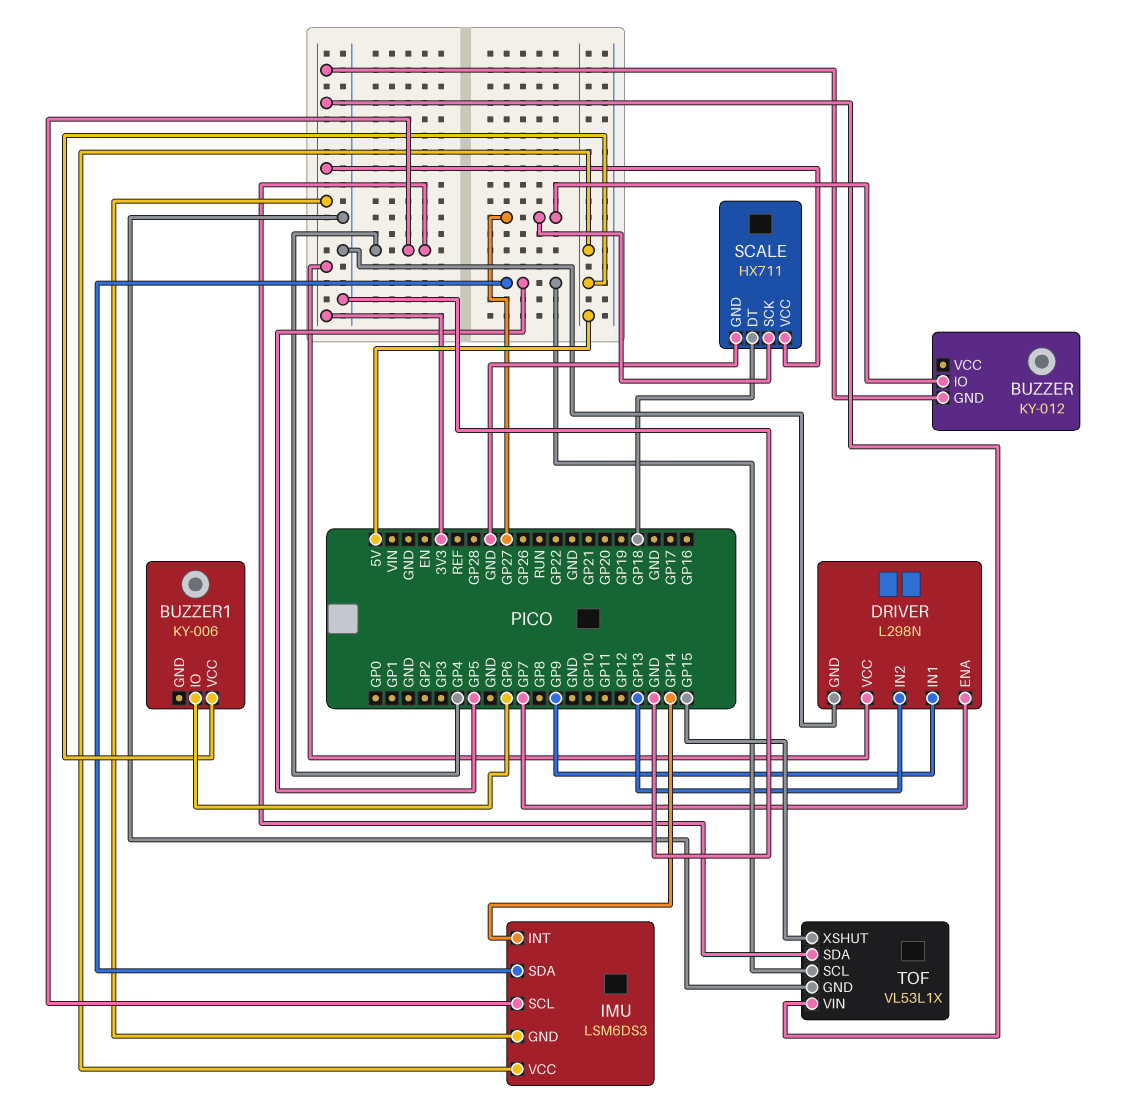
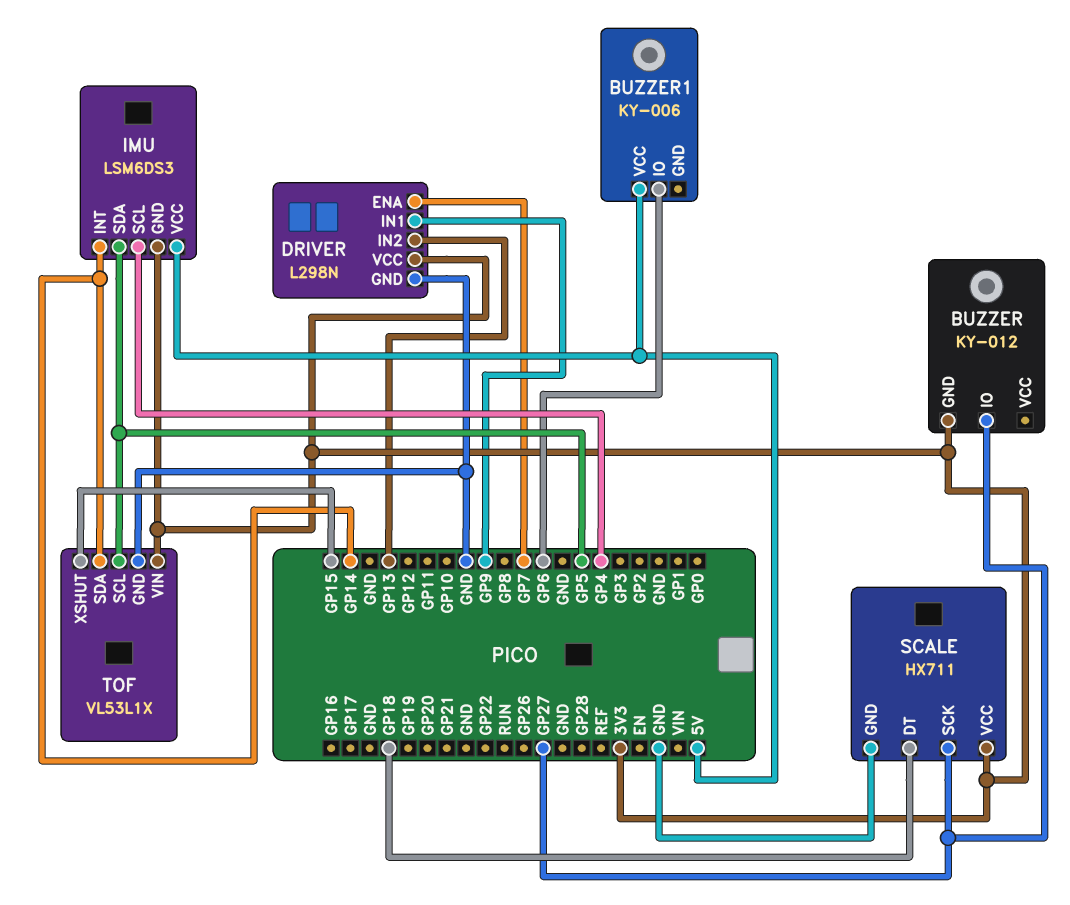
TOF pin SDA: GP4 -> GP14

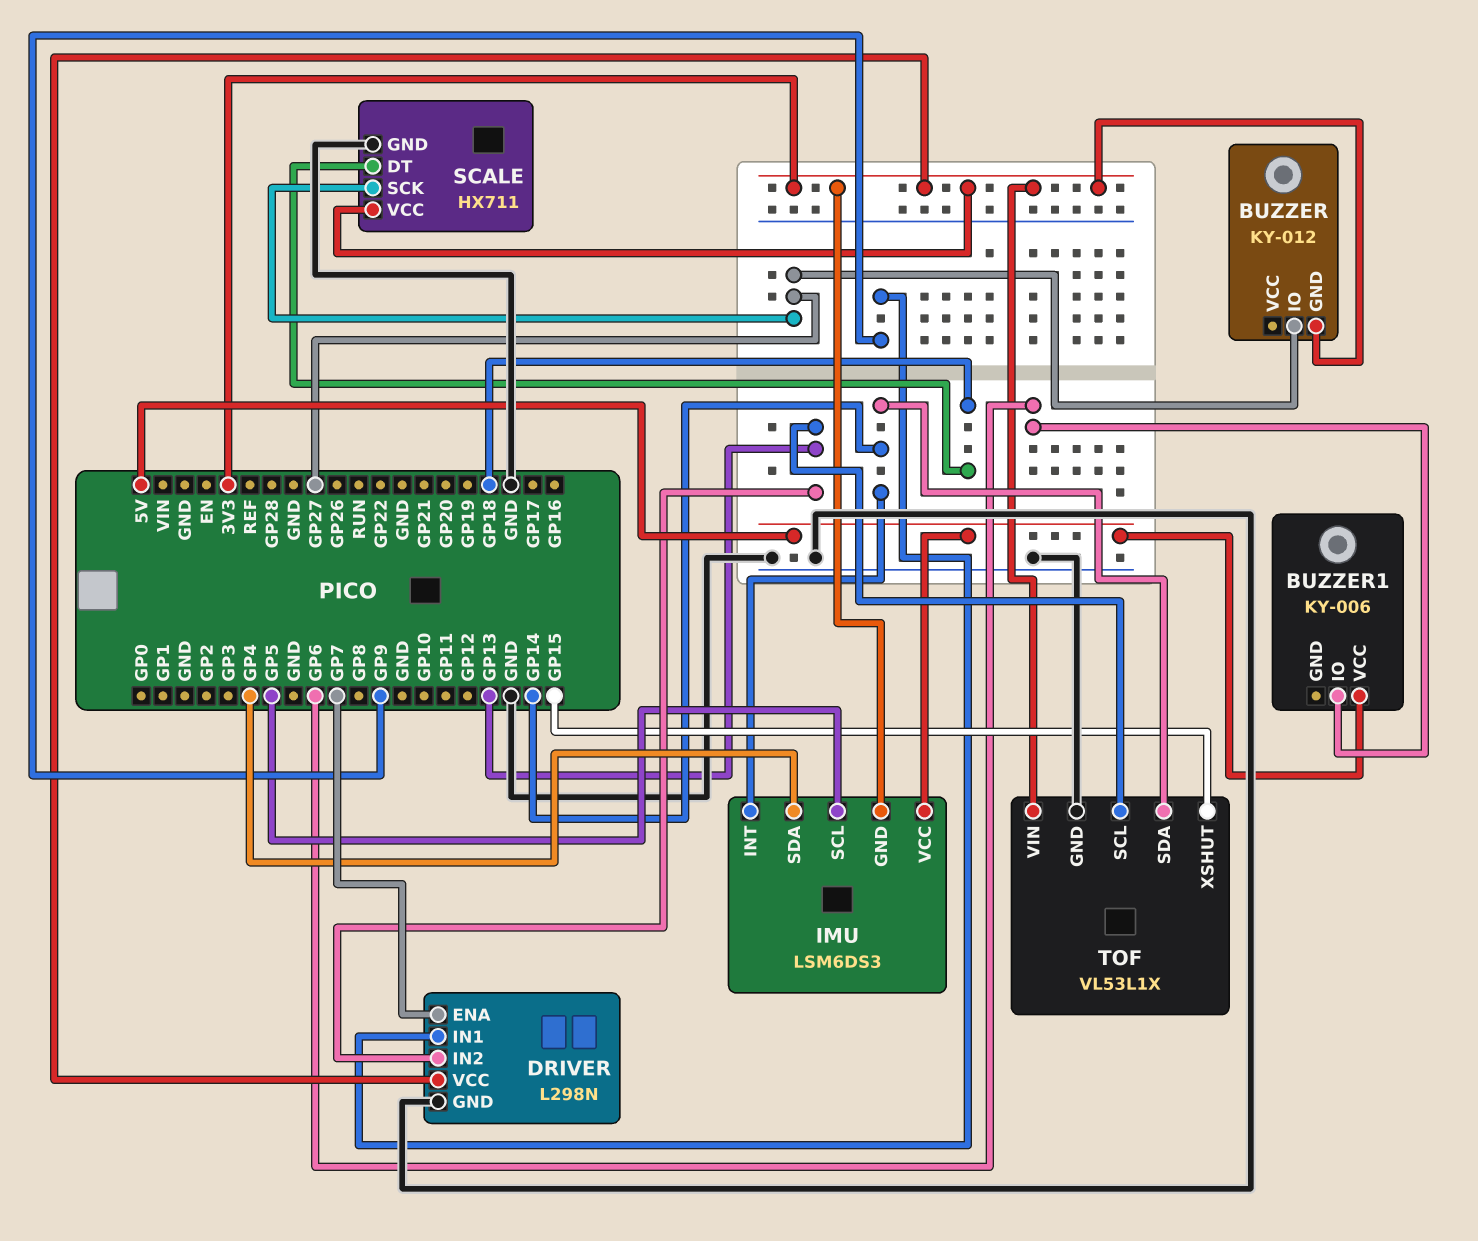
IMU pin SCL: GP4 -> GP5
IMU pin SDA: GP5 -> GP4
TOF pin SCL: GP5 -> GP13

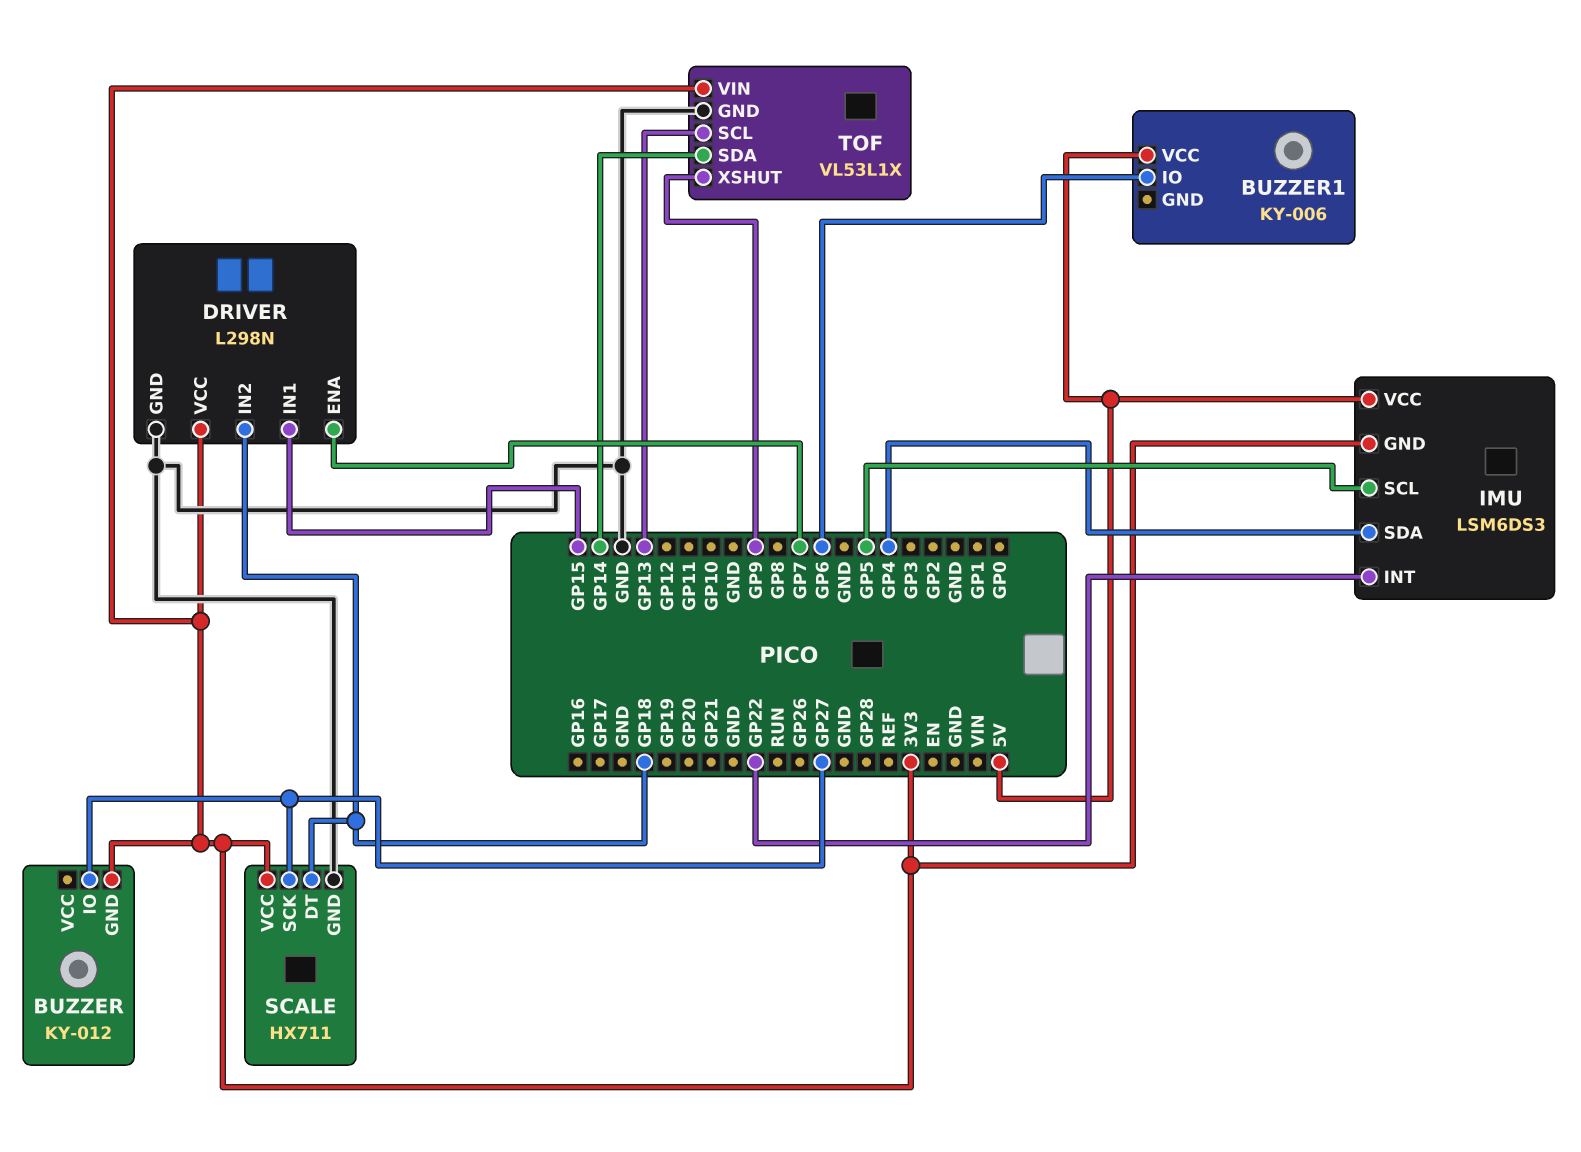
DRIVER pin IN1: GP9 -> GP15
DRIVER pin IN2: GP13 -> GP18
IMU pin INT: GP14 -> GP22
TOF pin XSHUT: GP15 -> GP9

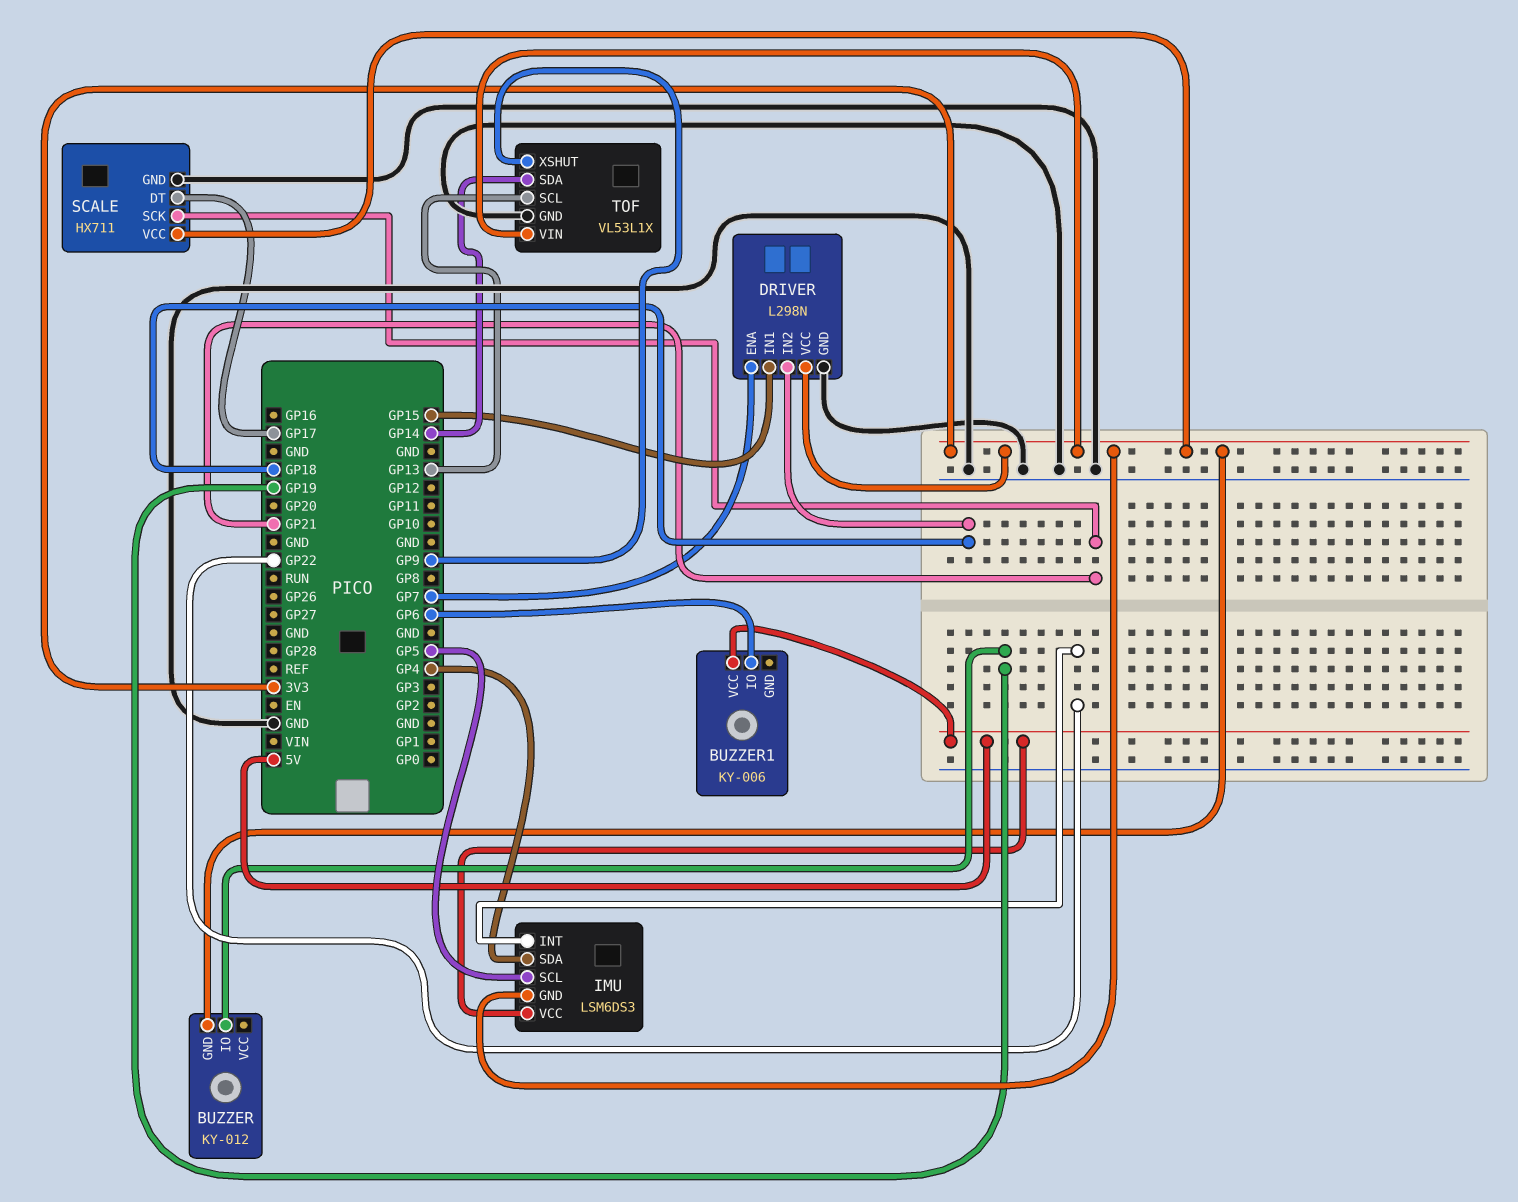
BUZZER pin IO: GP27 -> GP19
SCALE pin DT: GP18 -> GP17
SCALE pin SCK: GP27 -> GP21

